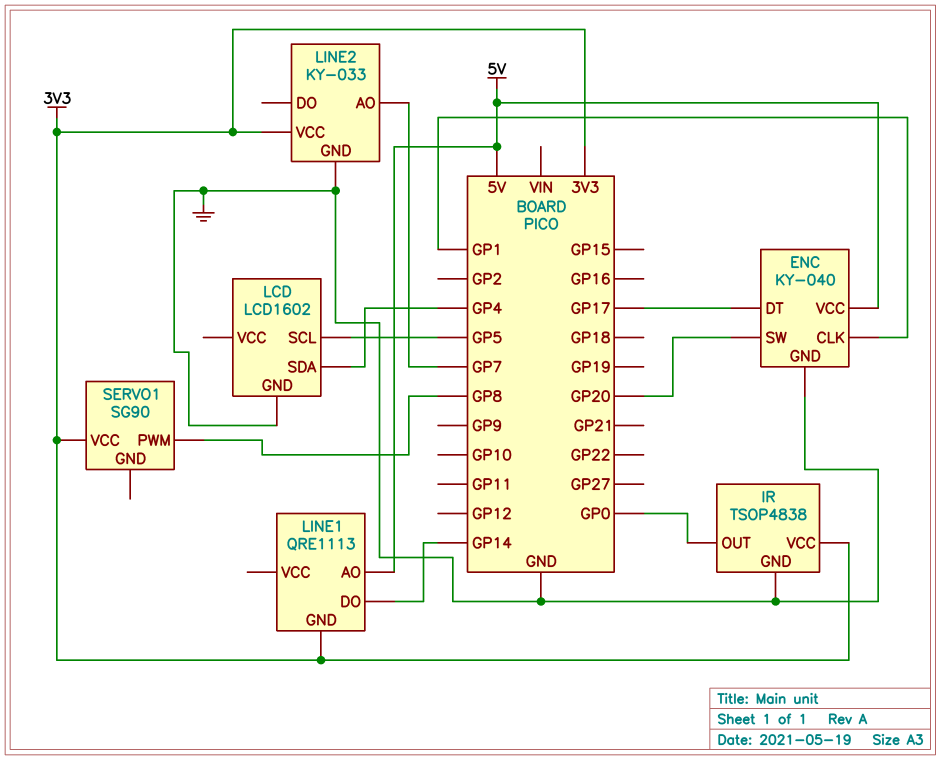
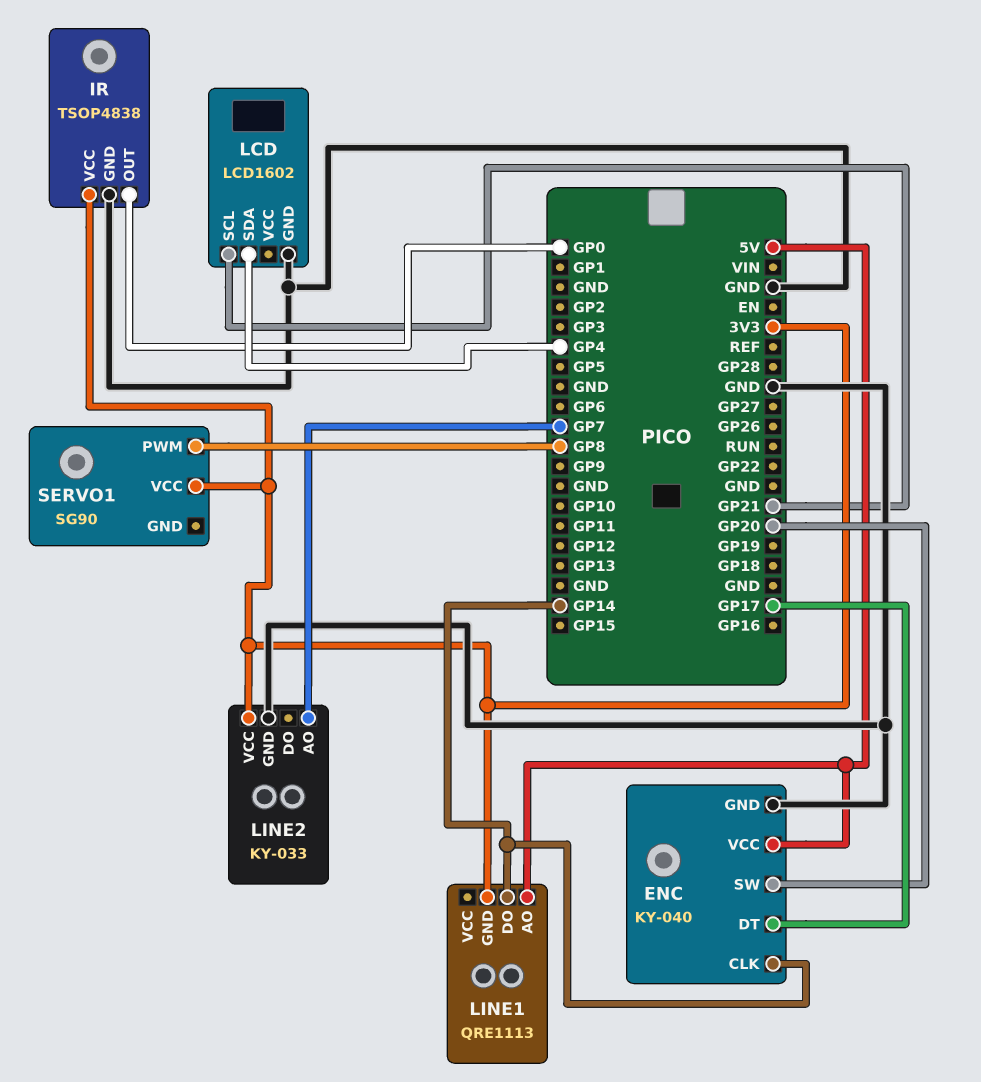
ENC pin CLK: GP1 -> GP14
LCD pin SCL: GP5 -> GP21

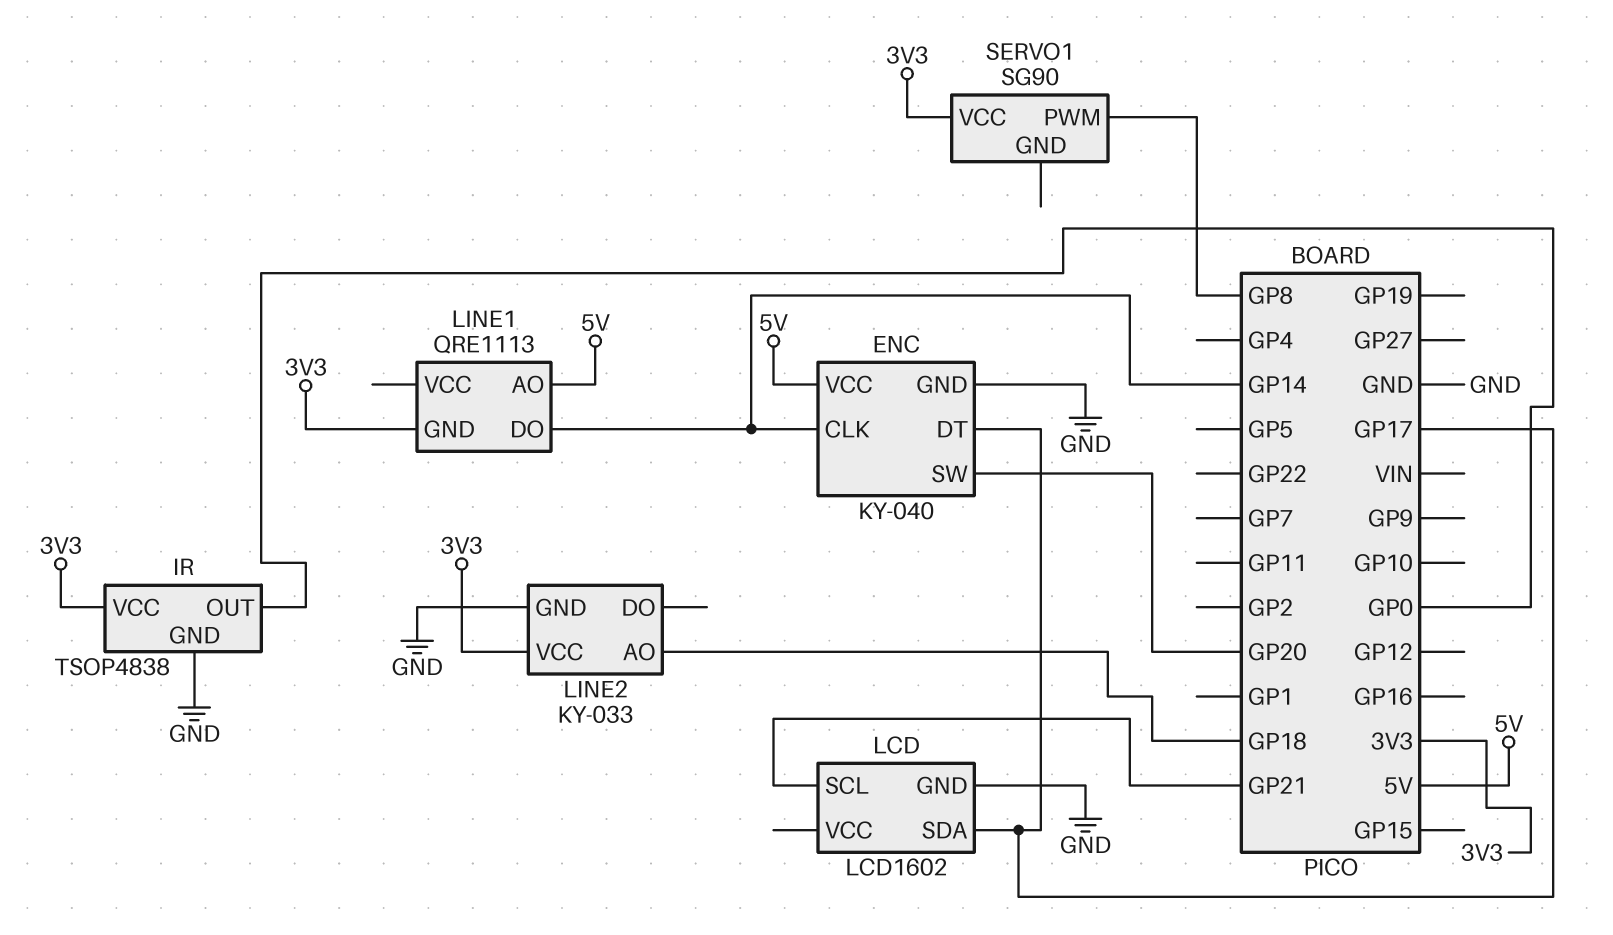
LCD pin SDA: GP4 -> GP17
LINE2 pin AO: GP7 -> GP18

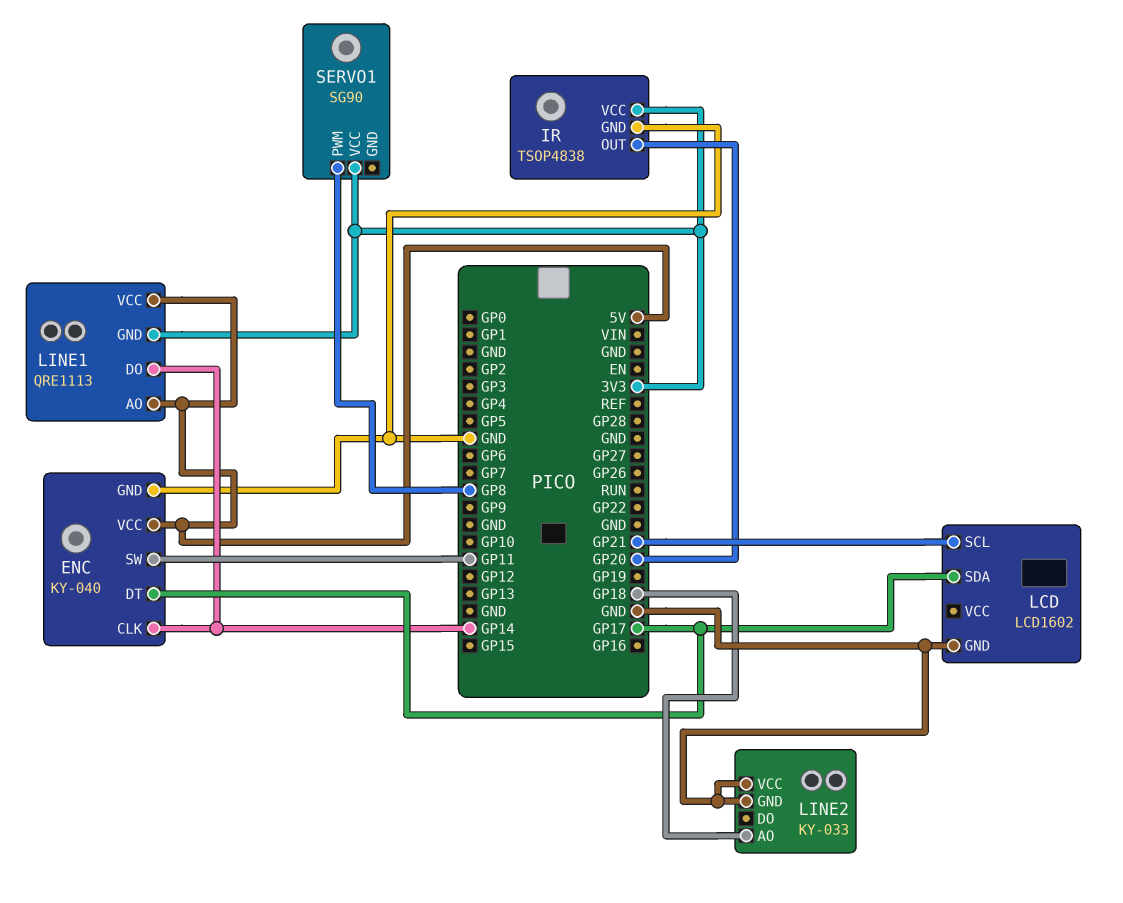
ENC pin SW: GP20 -> GP11
IR pin OUT: GP0 -> GP20
LINE1 pin VCC: none -> 5V
LINE2 pin VCC: 3V3 -> GND

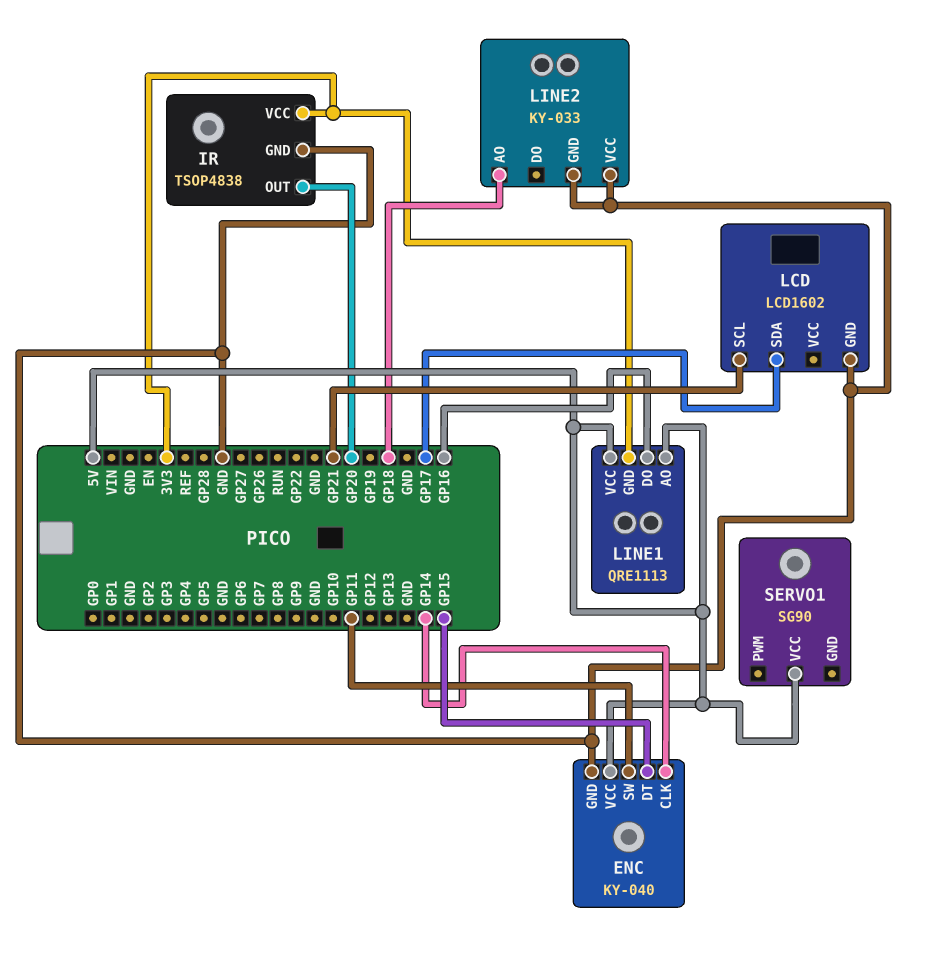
ENC pin DT: GP17 -> GP15
LINE1 pin DO: GP14 -> GP16
SERVO1 pin PWM: GP8 -> none
SERVO1 pin VCC: 3V3 -> 5V

